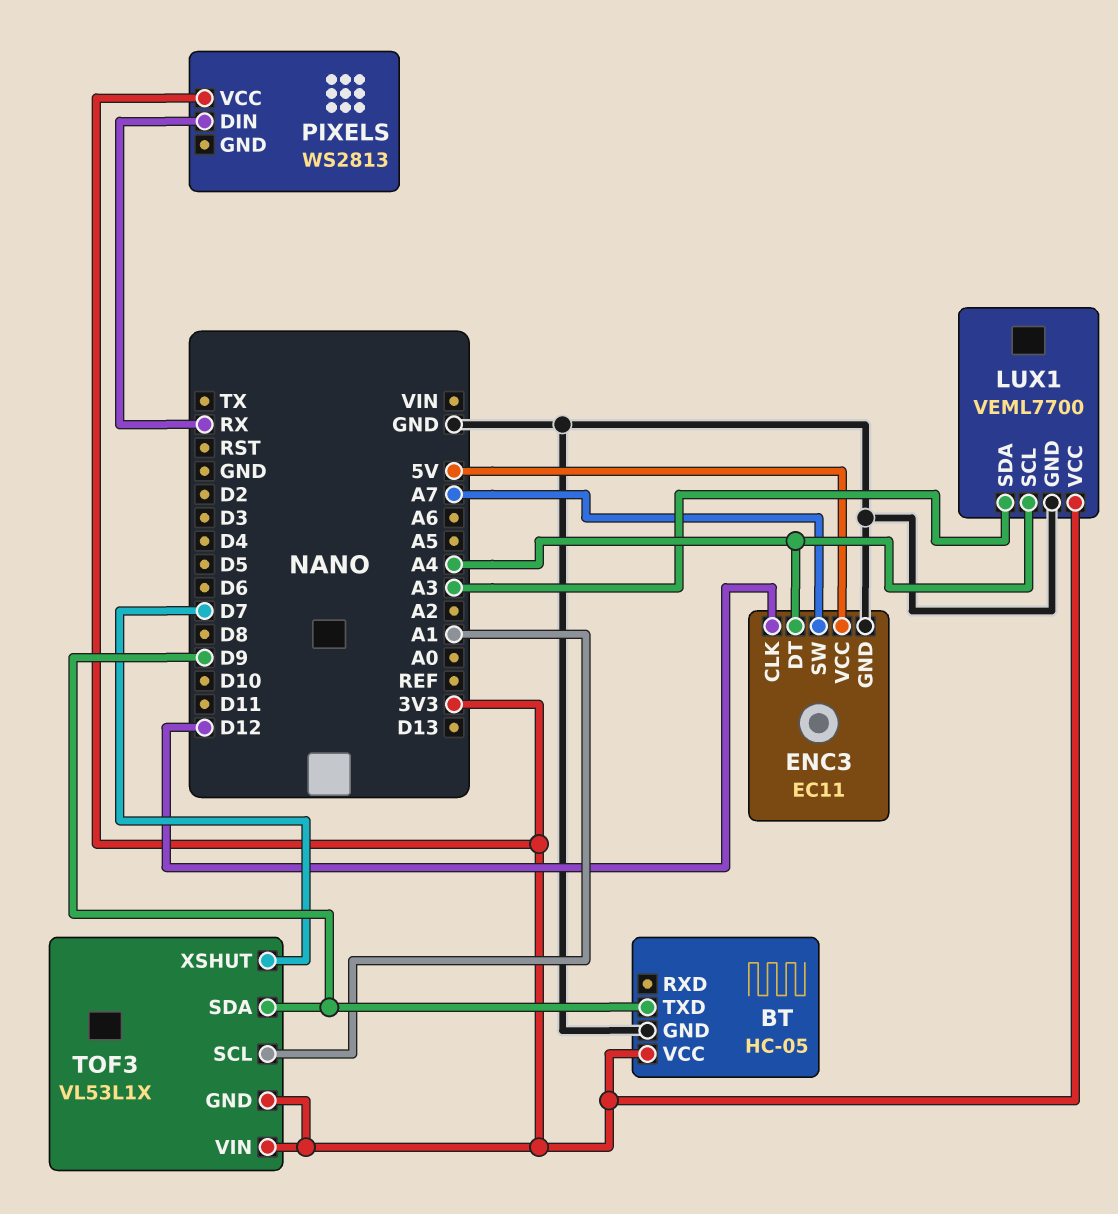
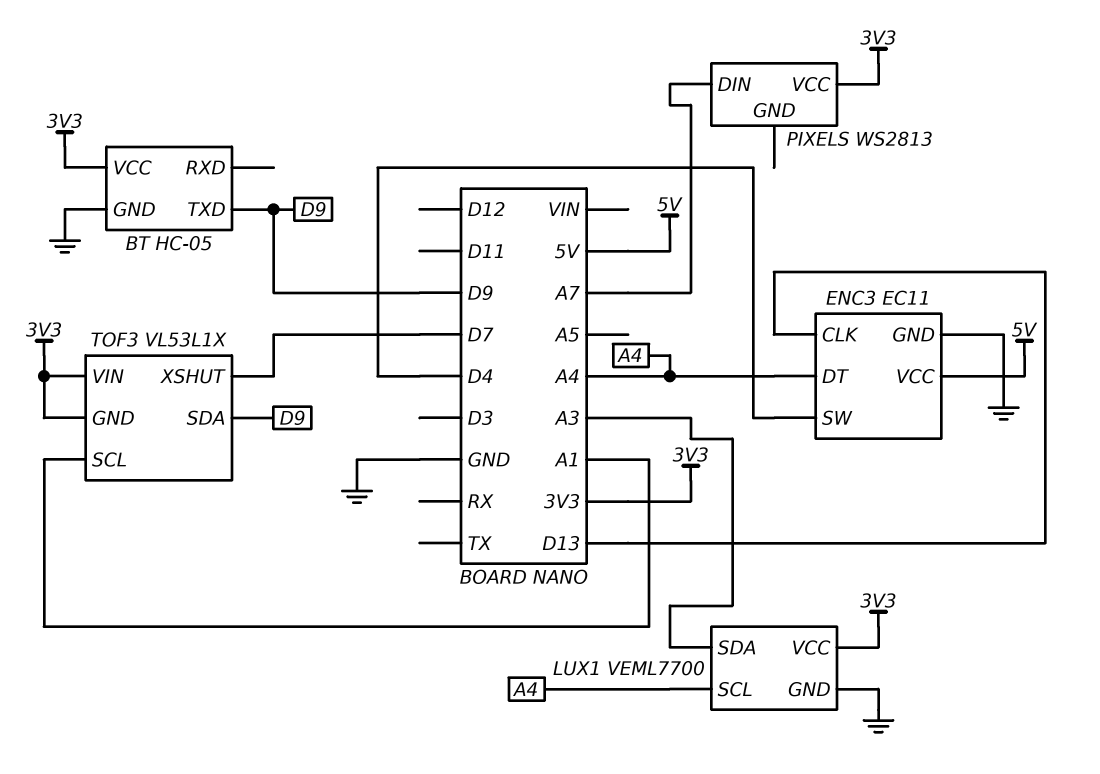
ENC3 pin CLK: D12 -> D13
ENC3 pin SW: A7 -> D4
PIXELS pin DIN: RX -> A7

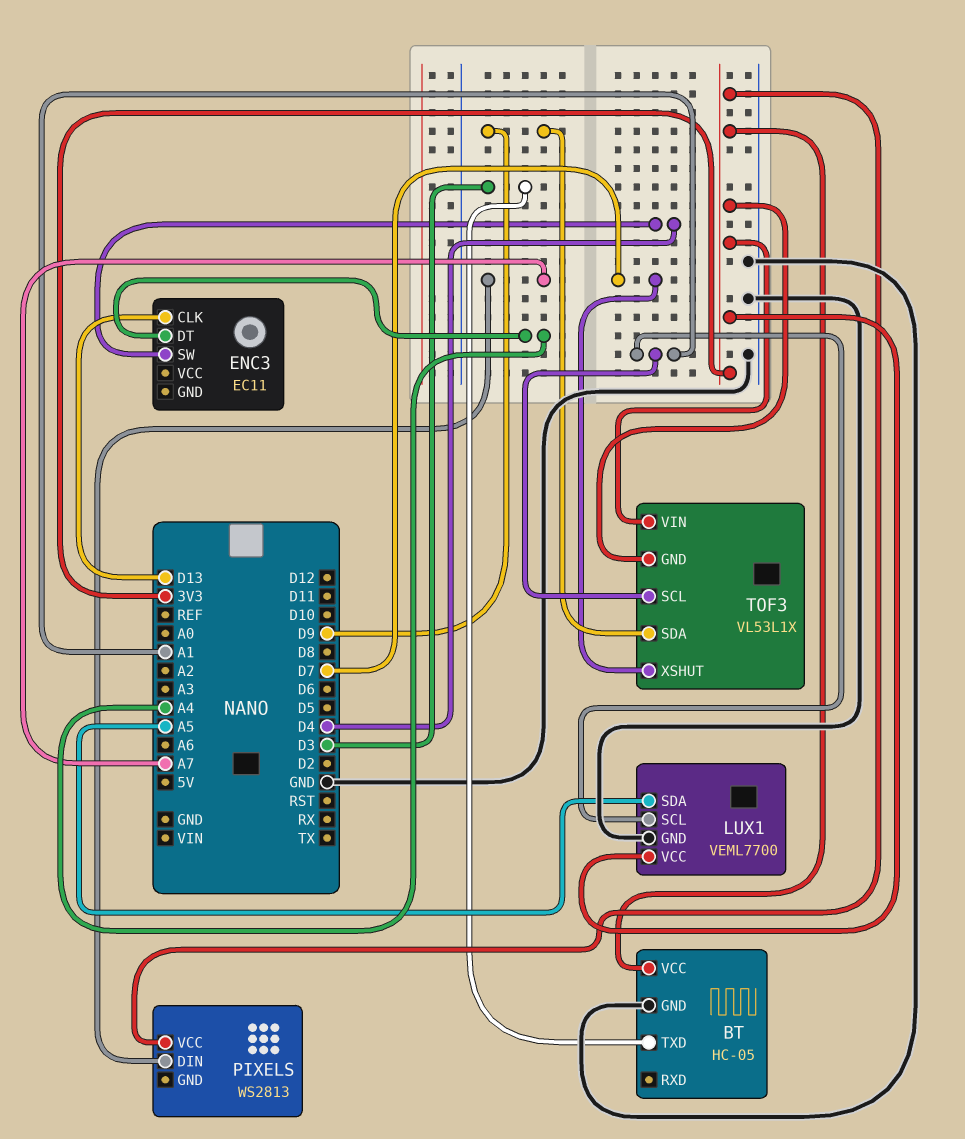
BT pin TXD: D9 -> D3
ENC3 pin GND: GND -> none
ENC3 pin VCC: 5V -> none
LUX1 pin SCL: A4 -> A1
LUX1 pin SDA: A3 -> A5

